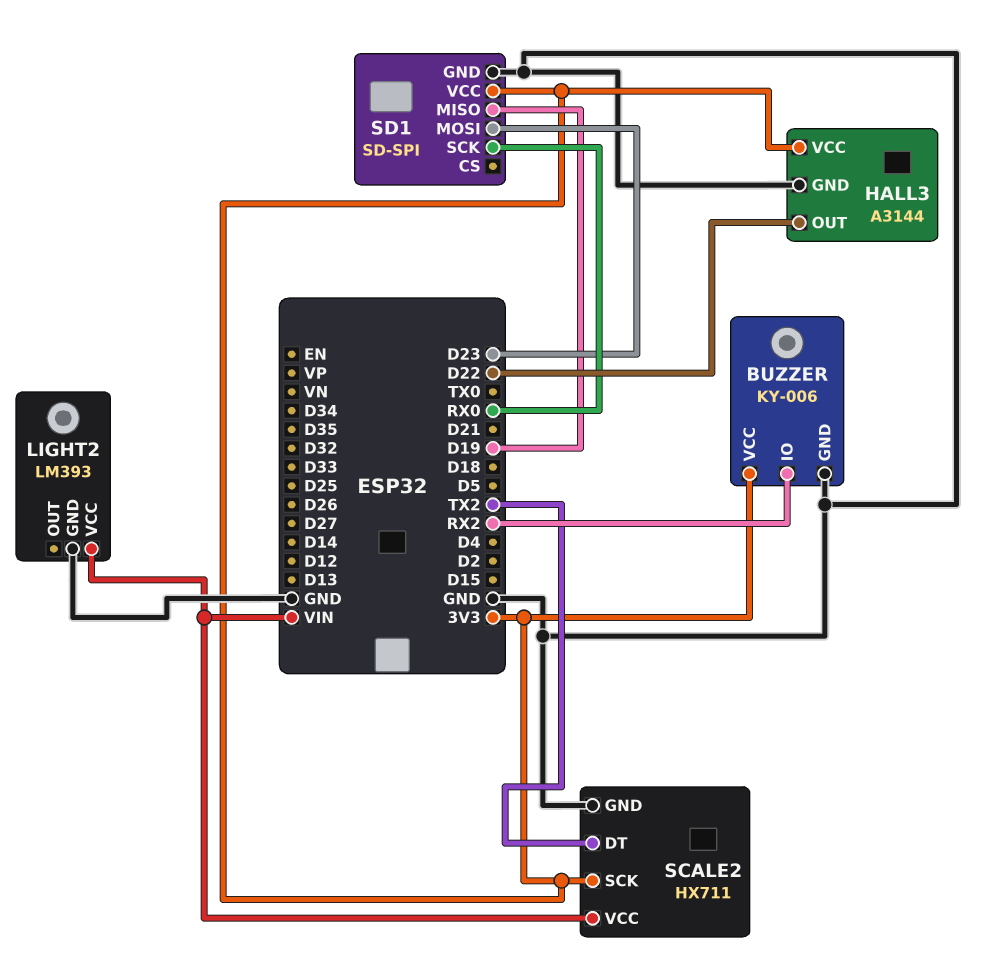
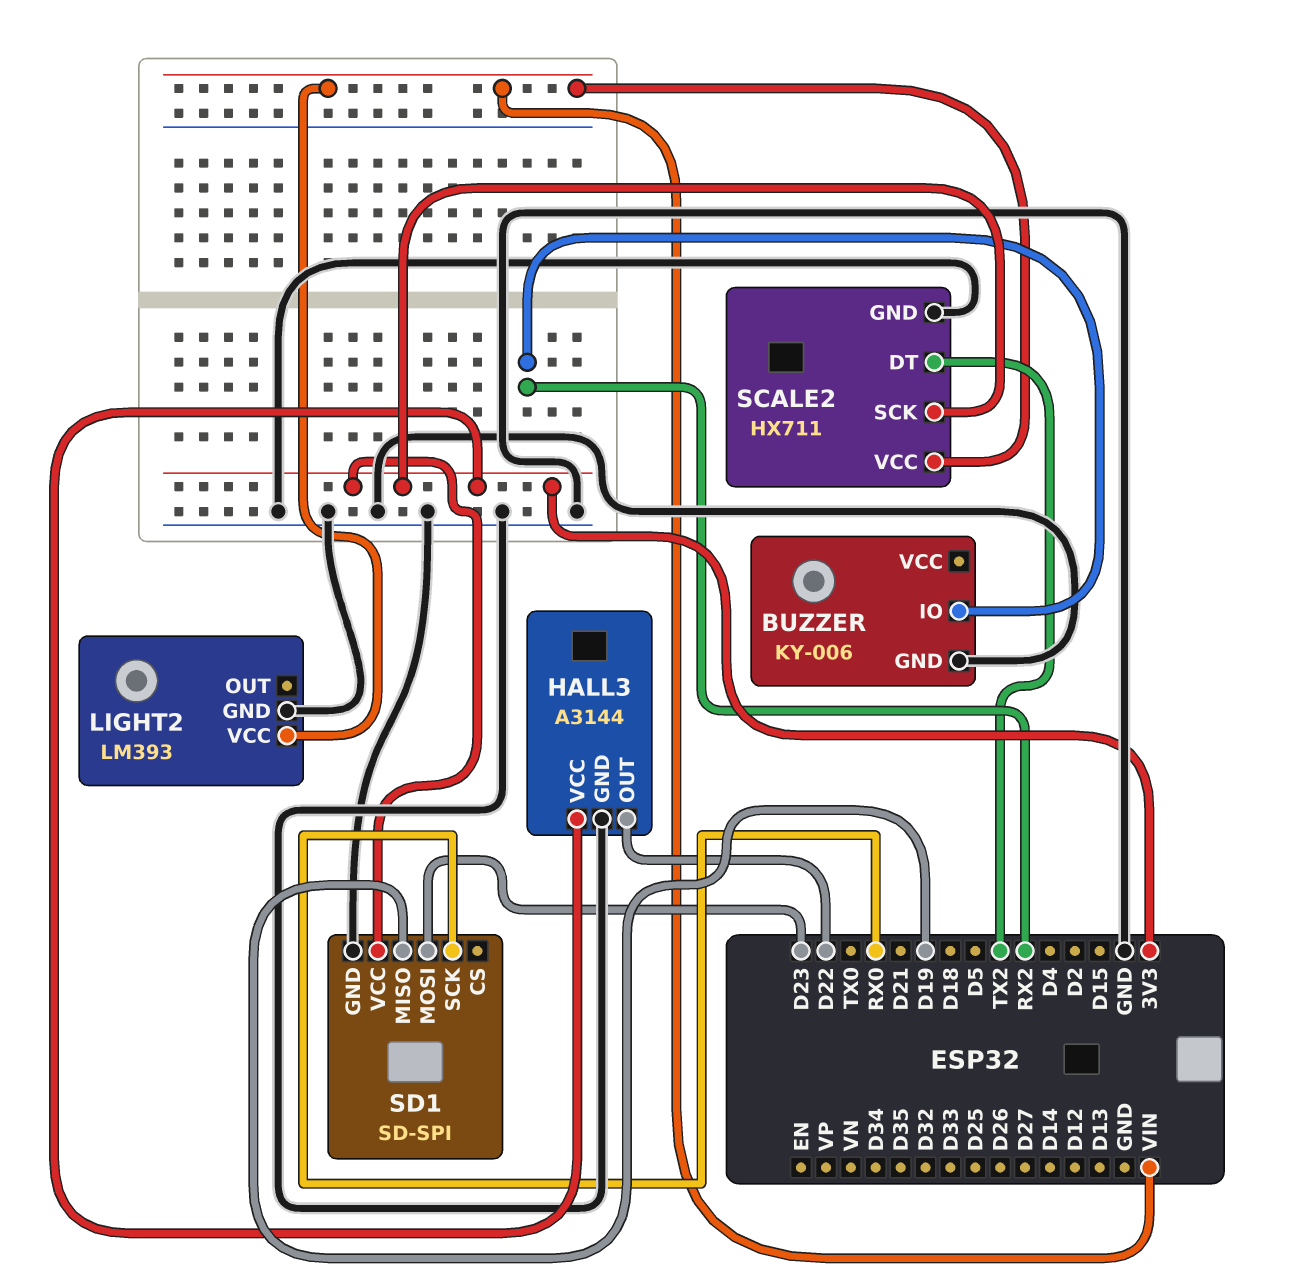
BUZZER pin VCC: 3V3 -> none

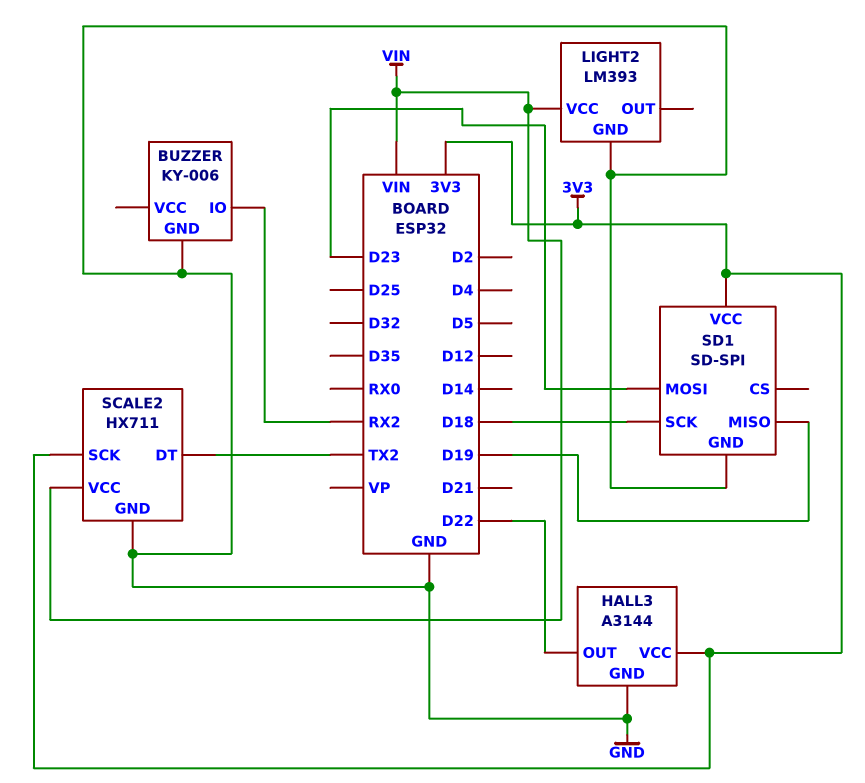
SD1 pin SCK: RX0 -> D18

